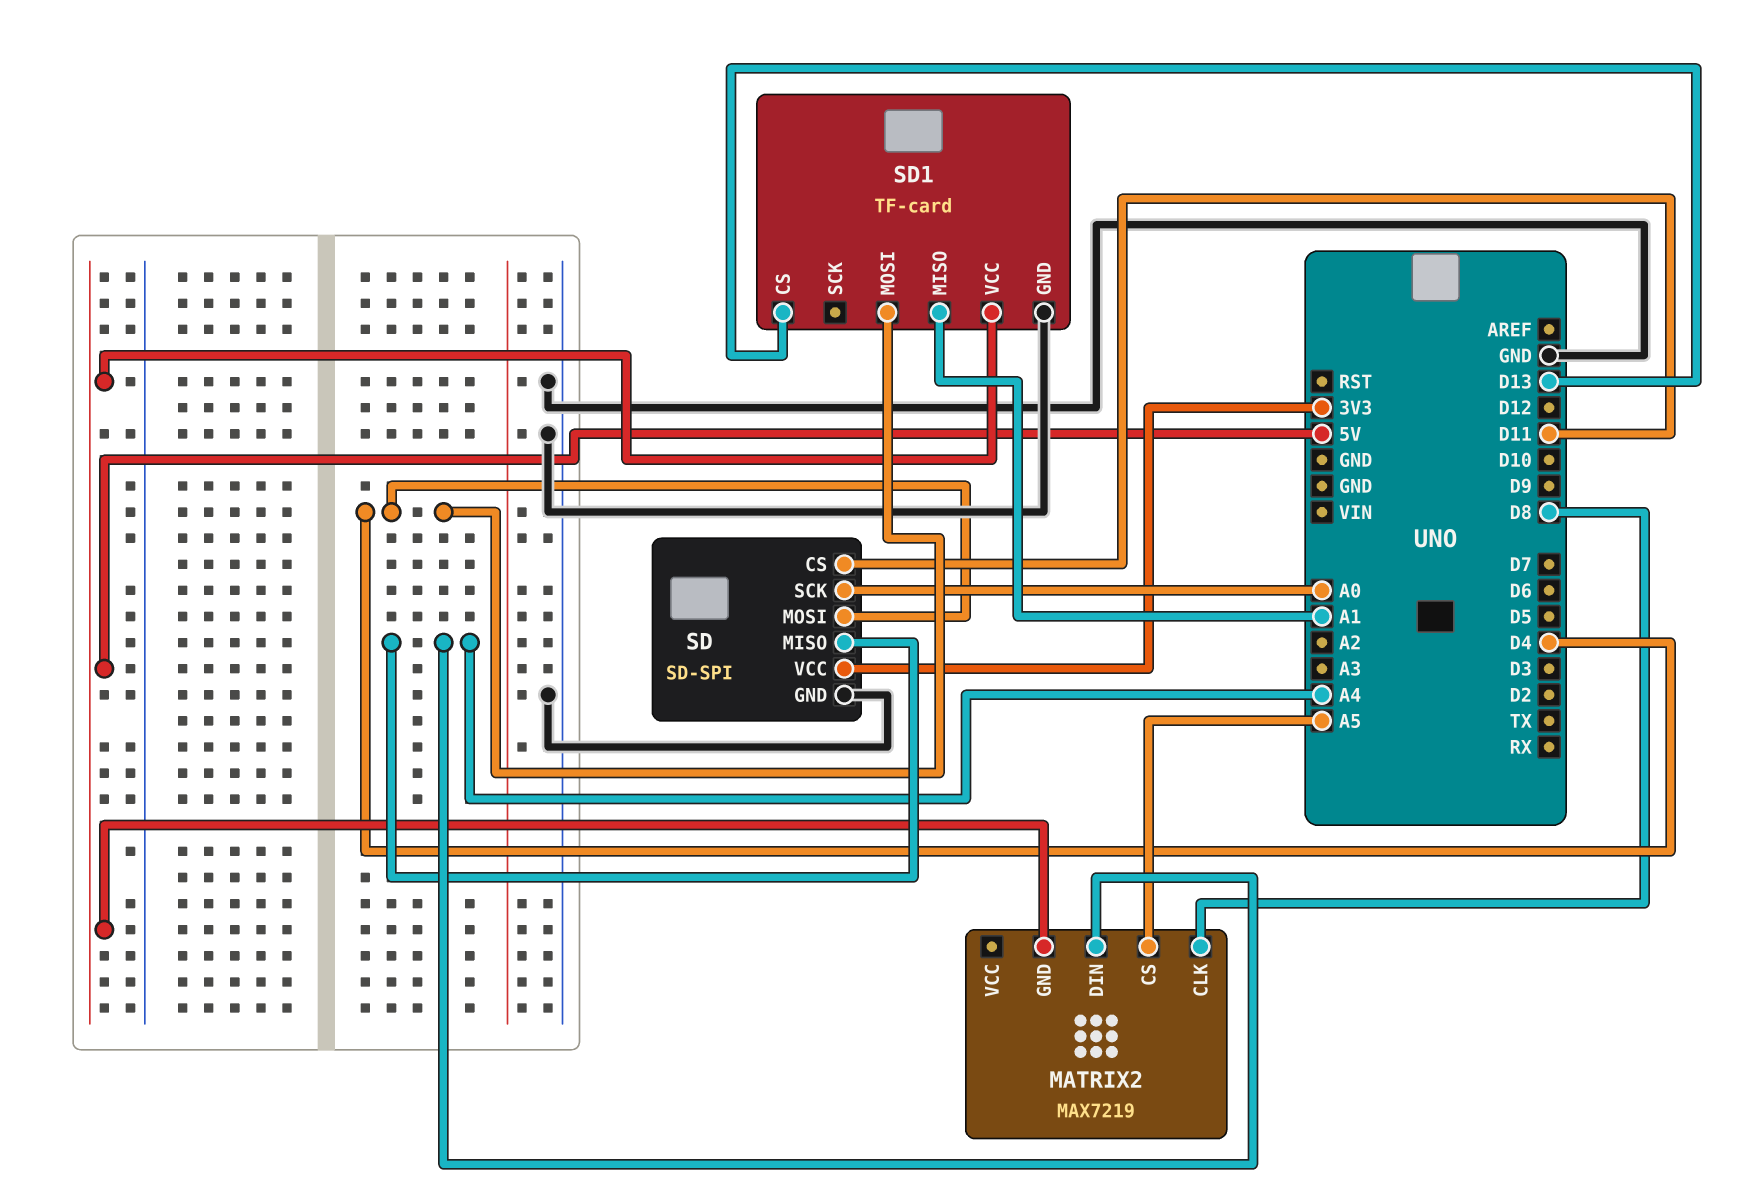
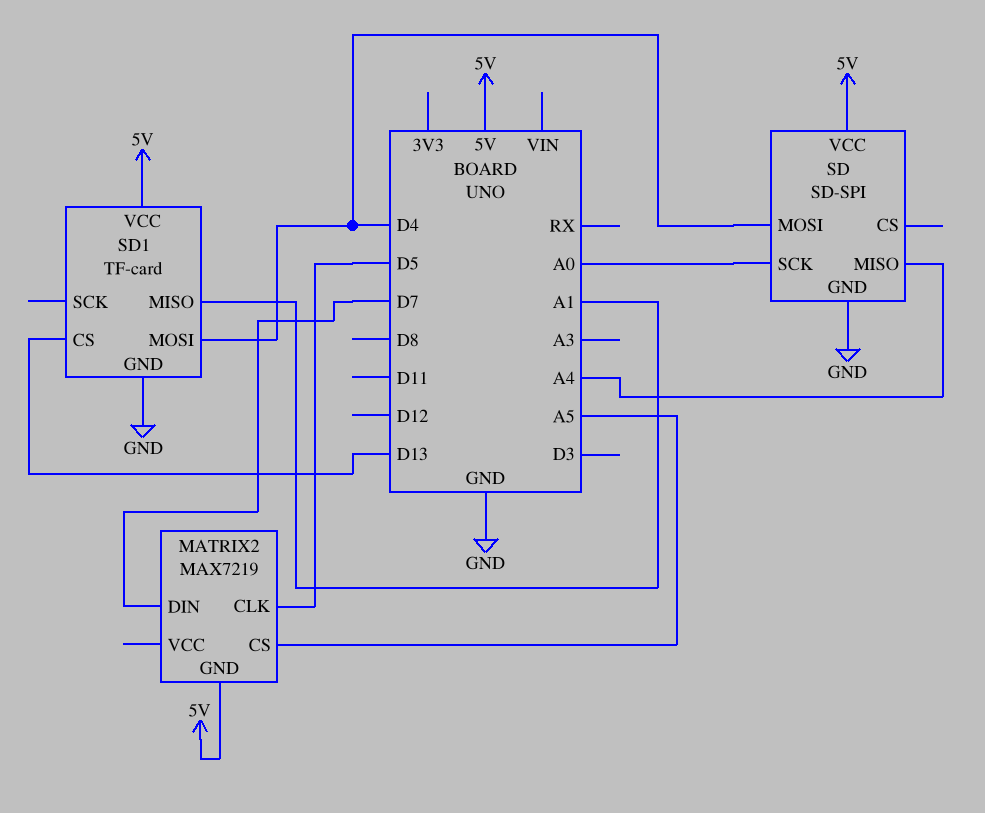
MATRIX2 pin CLK: D8 -> D5
MATRIX2 pin DIN: A4 -> D7
SD pin CS: D11 -> none
SD pin VCC: 3V3 -> 5V

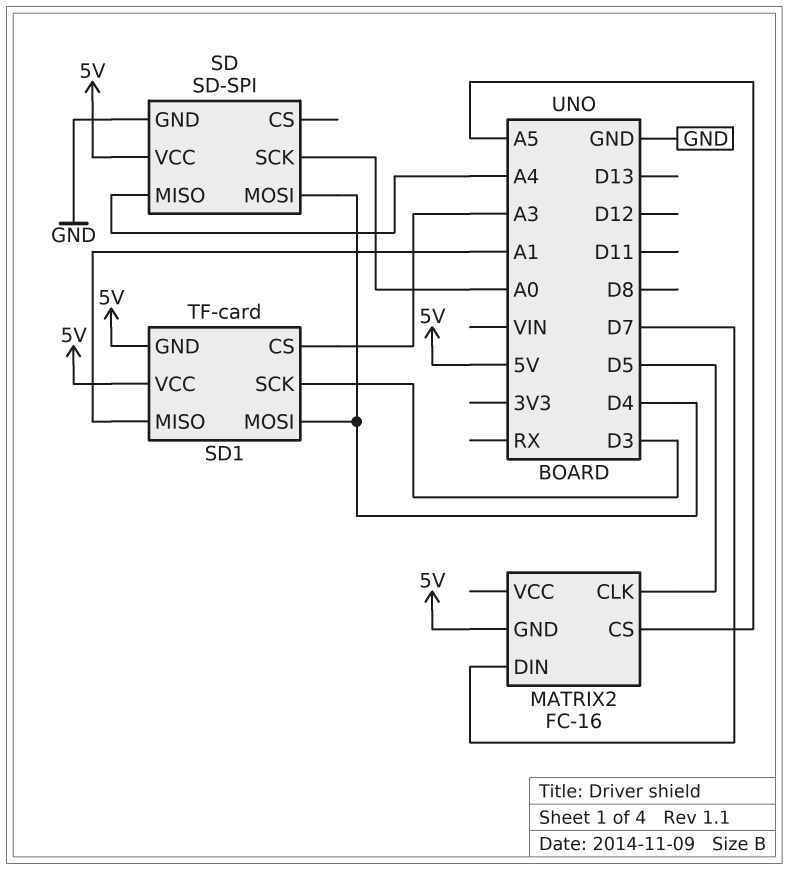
MATRIX2: MAX7219 -> FC-16
SD1 pin CS: D13 -> A3
SD1 pin GND: GND -> 5V
SD1 pin SCK: none -> D3

